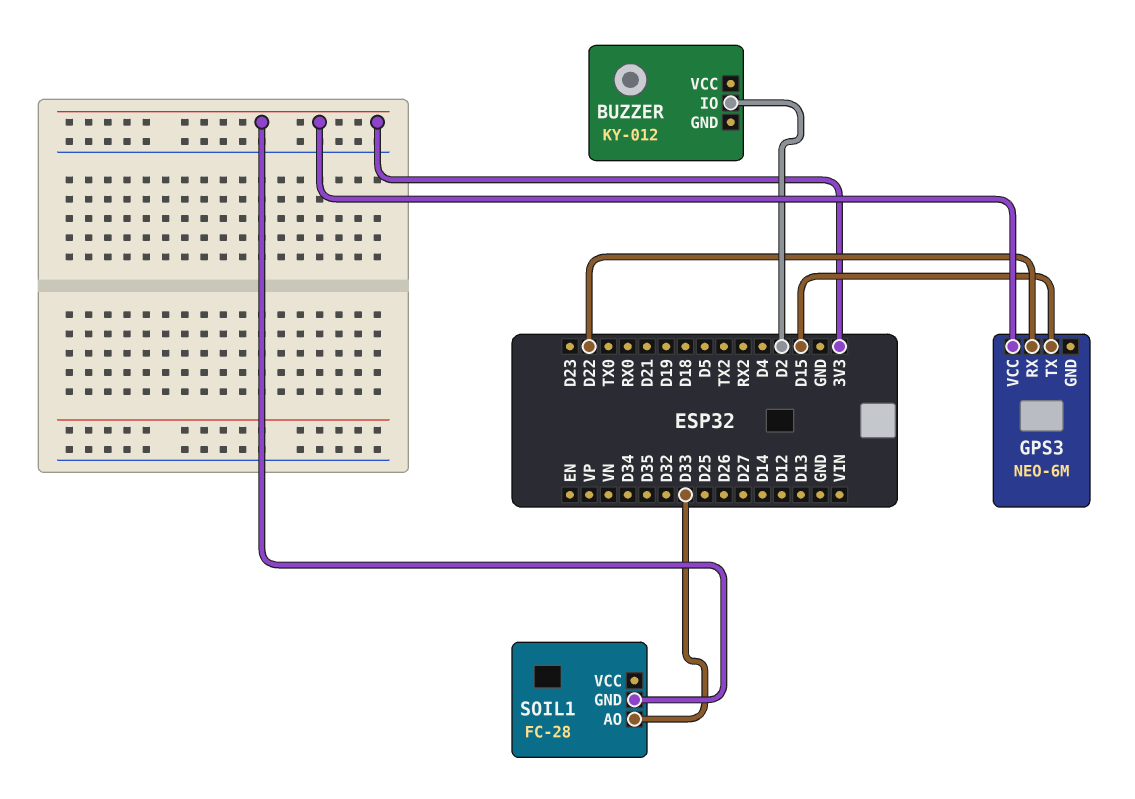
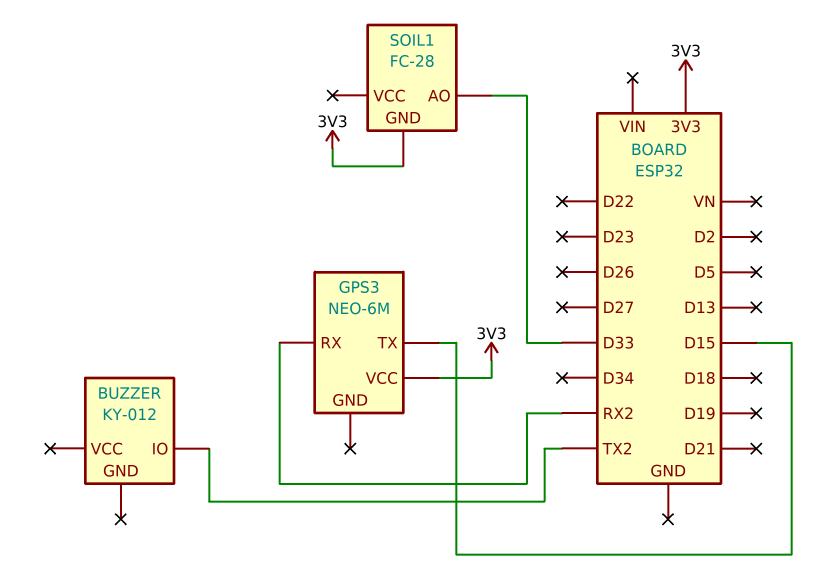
BUZZER pin IO: D2 -> TX2
GPS3 pin RX: D22 -> RX2

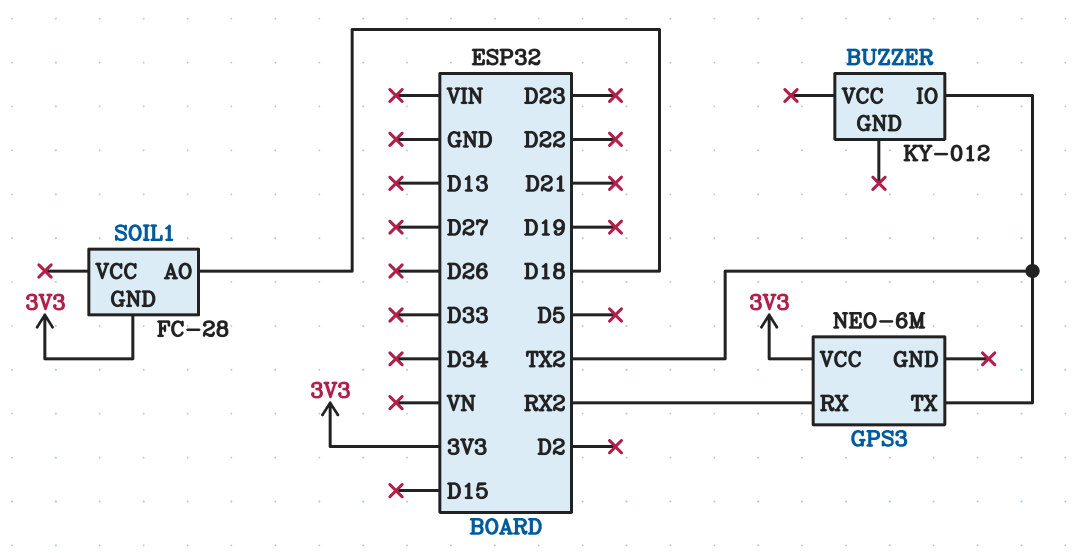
GPS3 pin TX: D15 -> TX2
SOIL1 pin AO: D33 -> D18

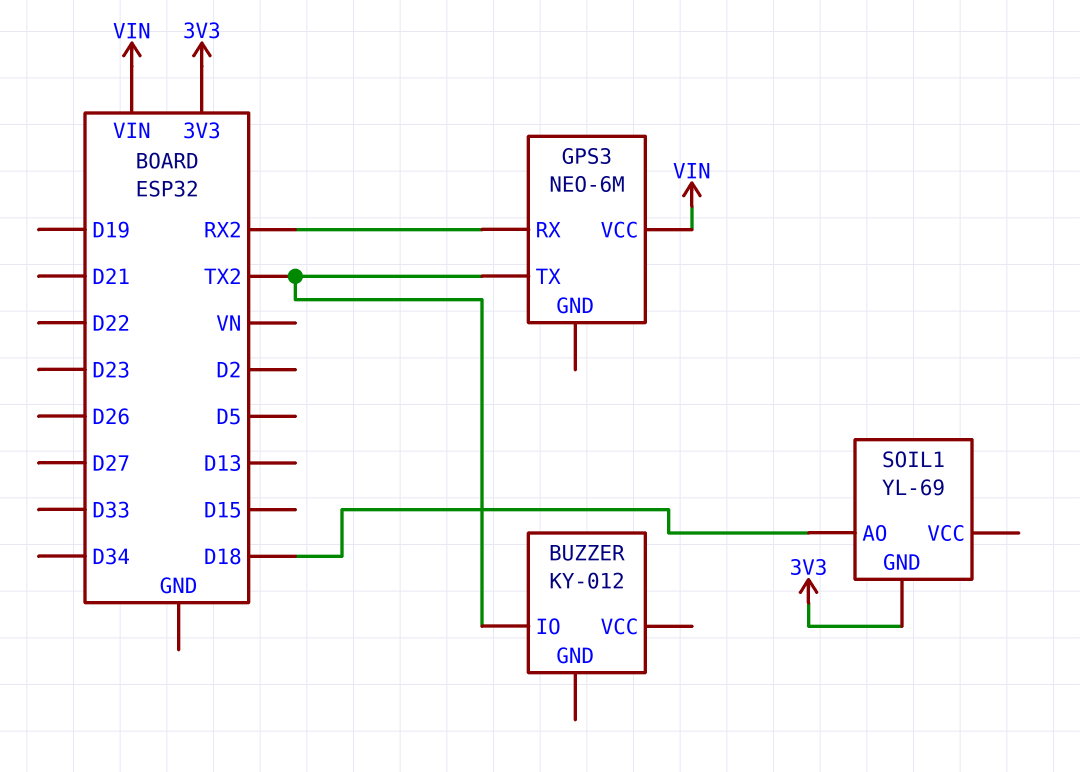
GPS3 pin VCC: 3V3 -> VIN
SOIL1: FC-28 -> YL-69

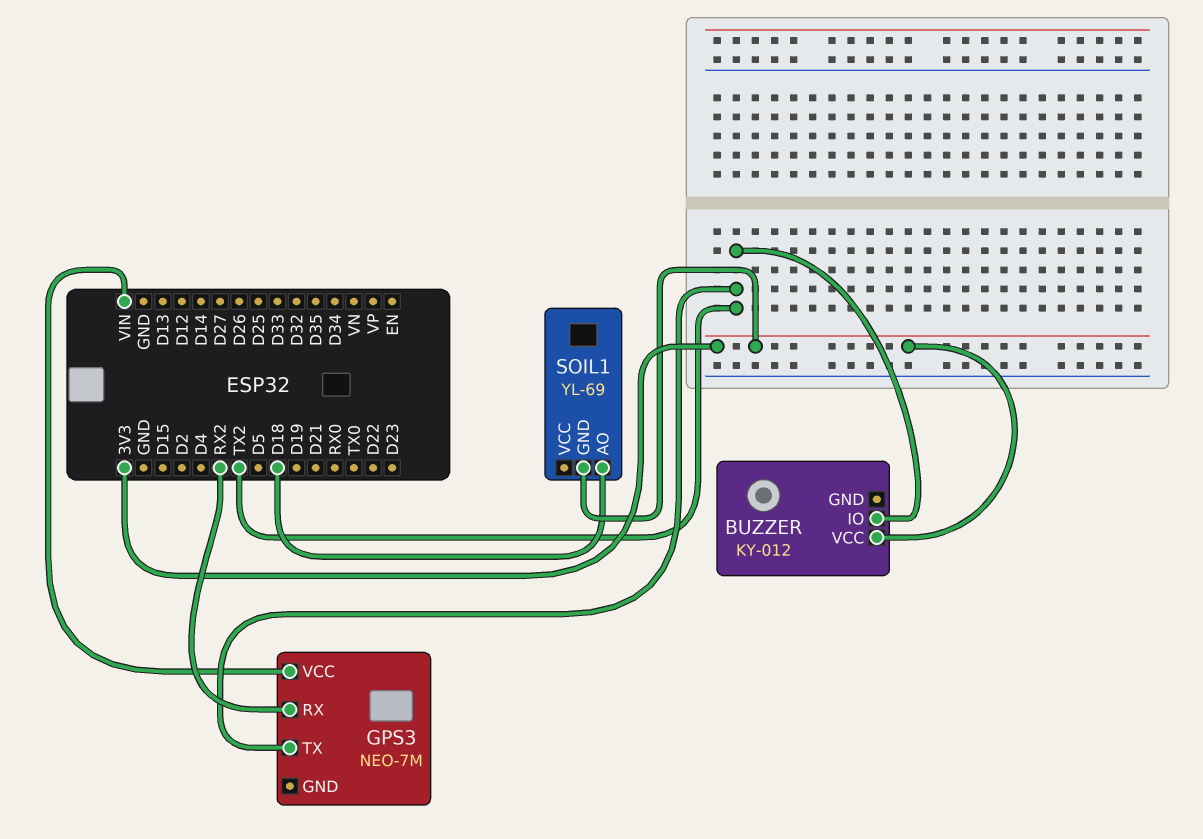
BUZZER pin VCC: none -> 3V3
GPS3: NEO-6M -> NEO-7M

